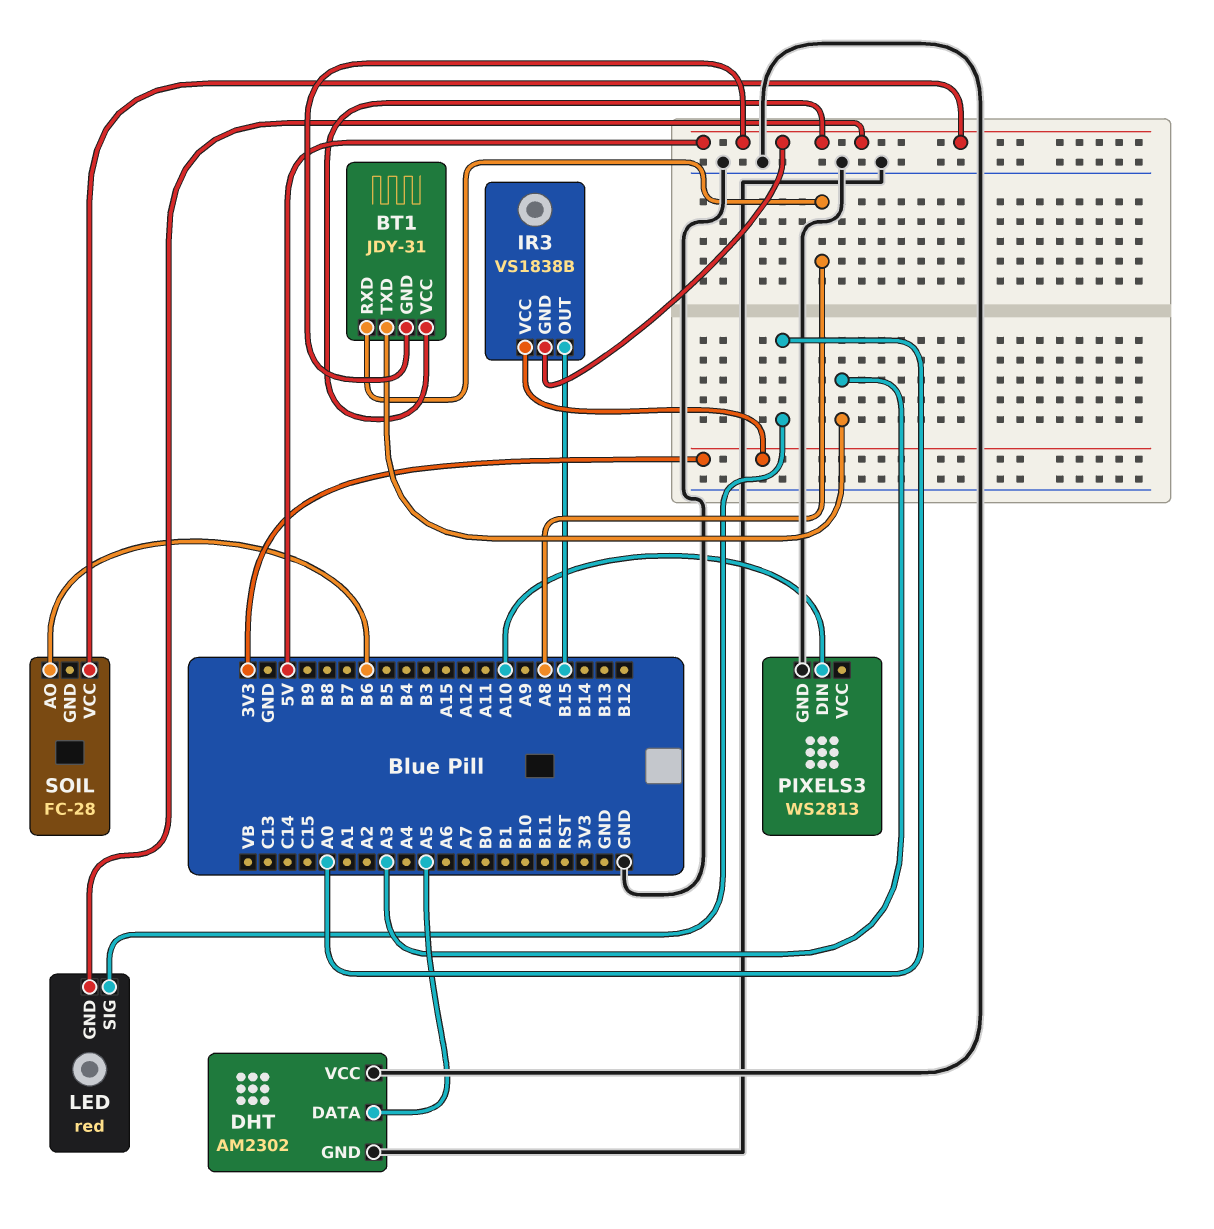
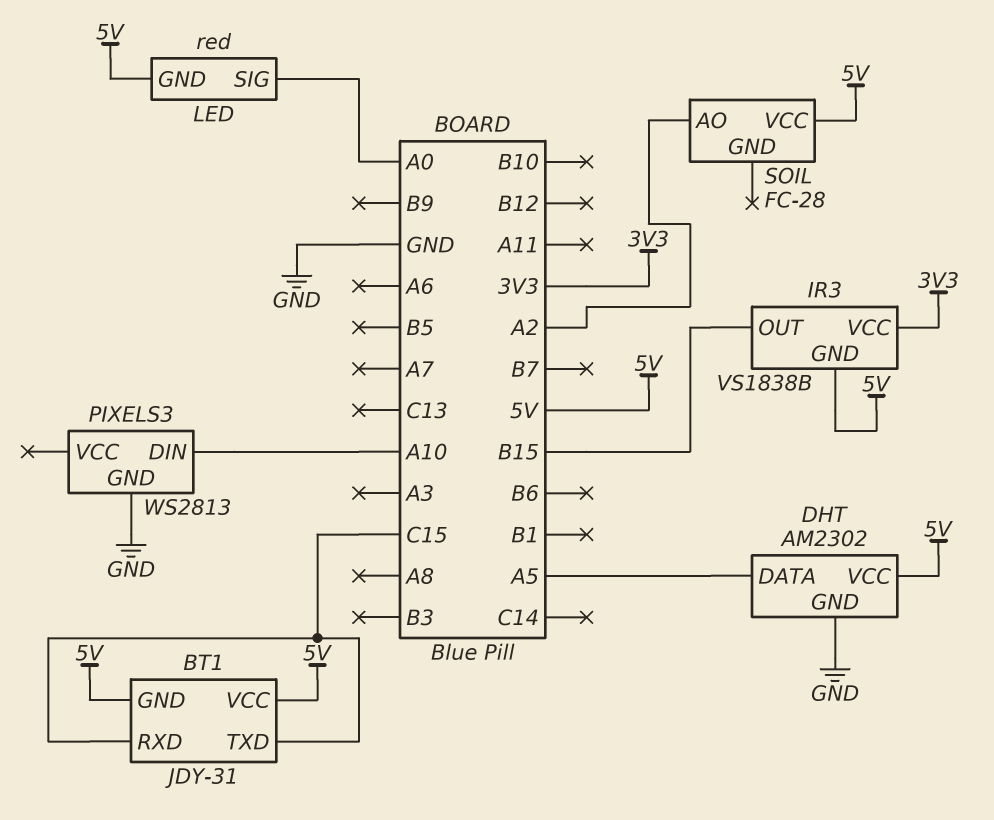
BT1 pin RXD: A8 -> C15
BT1 pin TXD: A3 -> C15
DHT pin VCC: GND -> 5V
SOIL pin AO: B6 -> A2

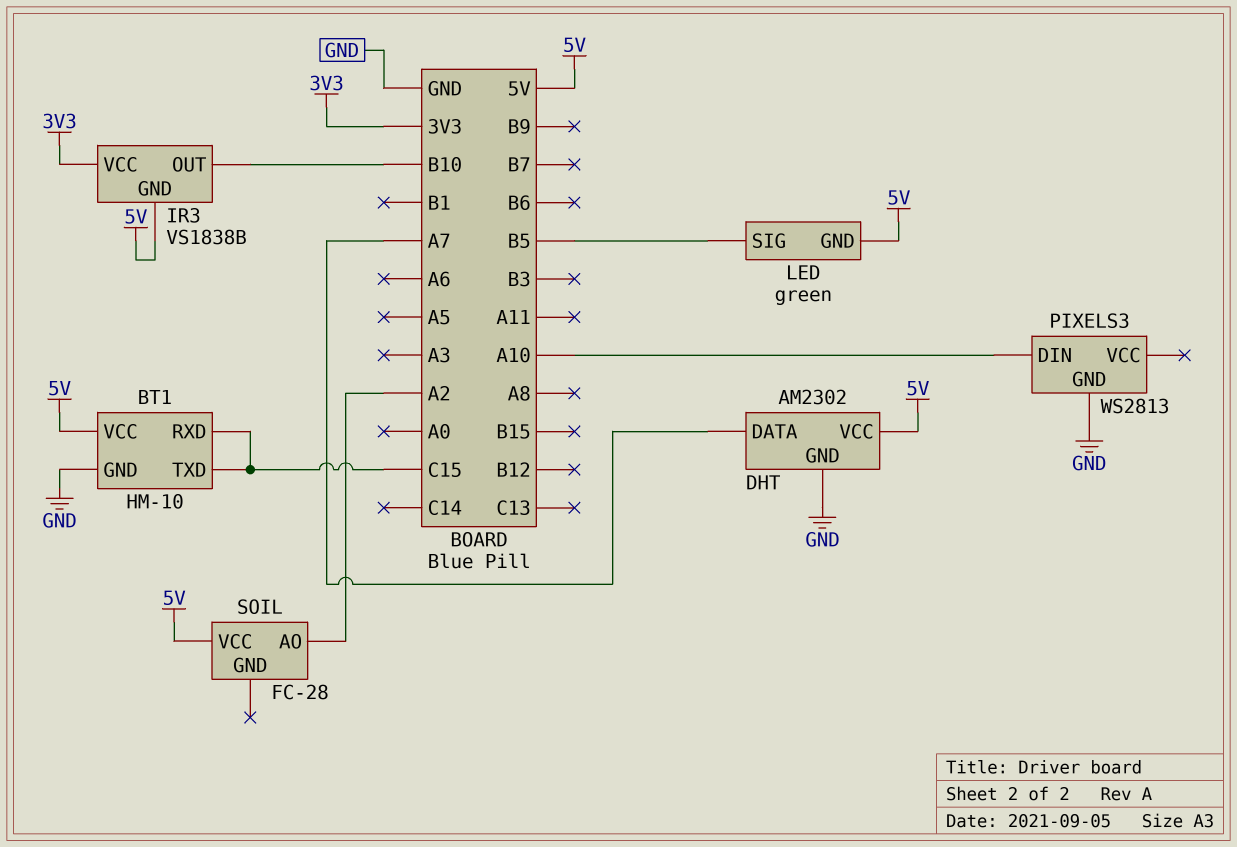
BT1: JDY-31 -> HM-10
BT1 pin GND: 5V -> GND
DHT pin DATA: A5 -> A7
IR3 pin OUT: B15 -> B10
LED: red -> green
LED pin SIG: A0 -> B5

